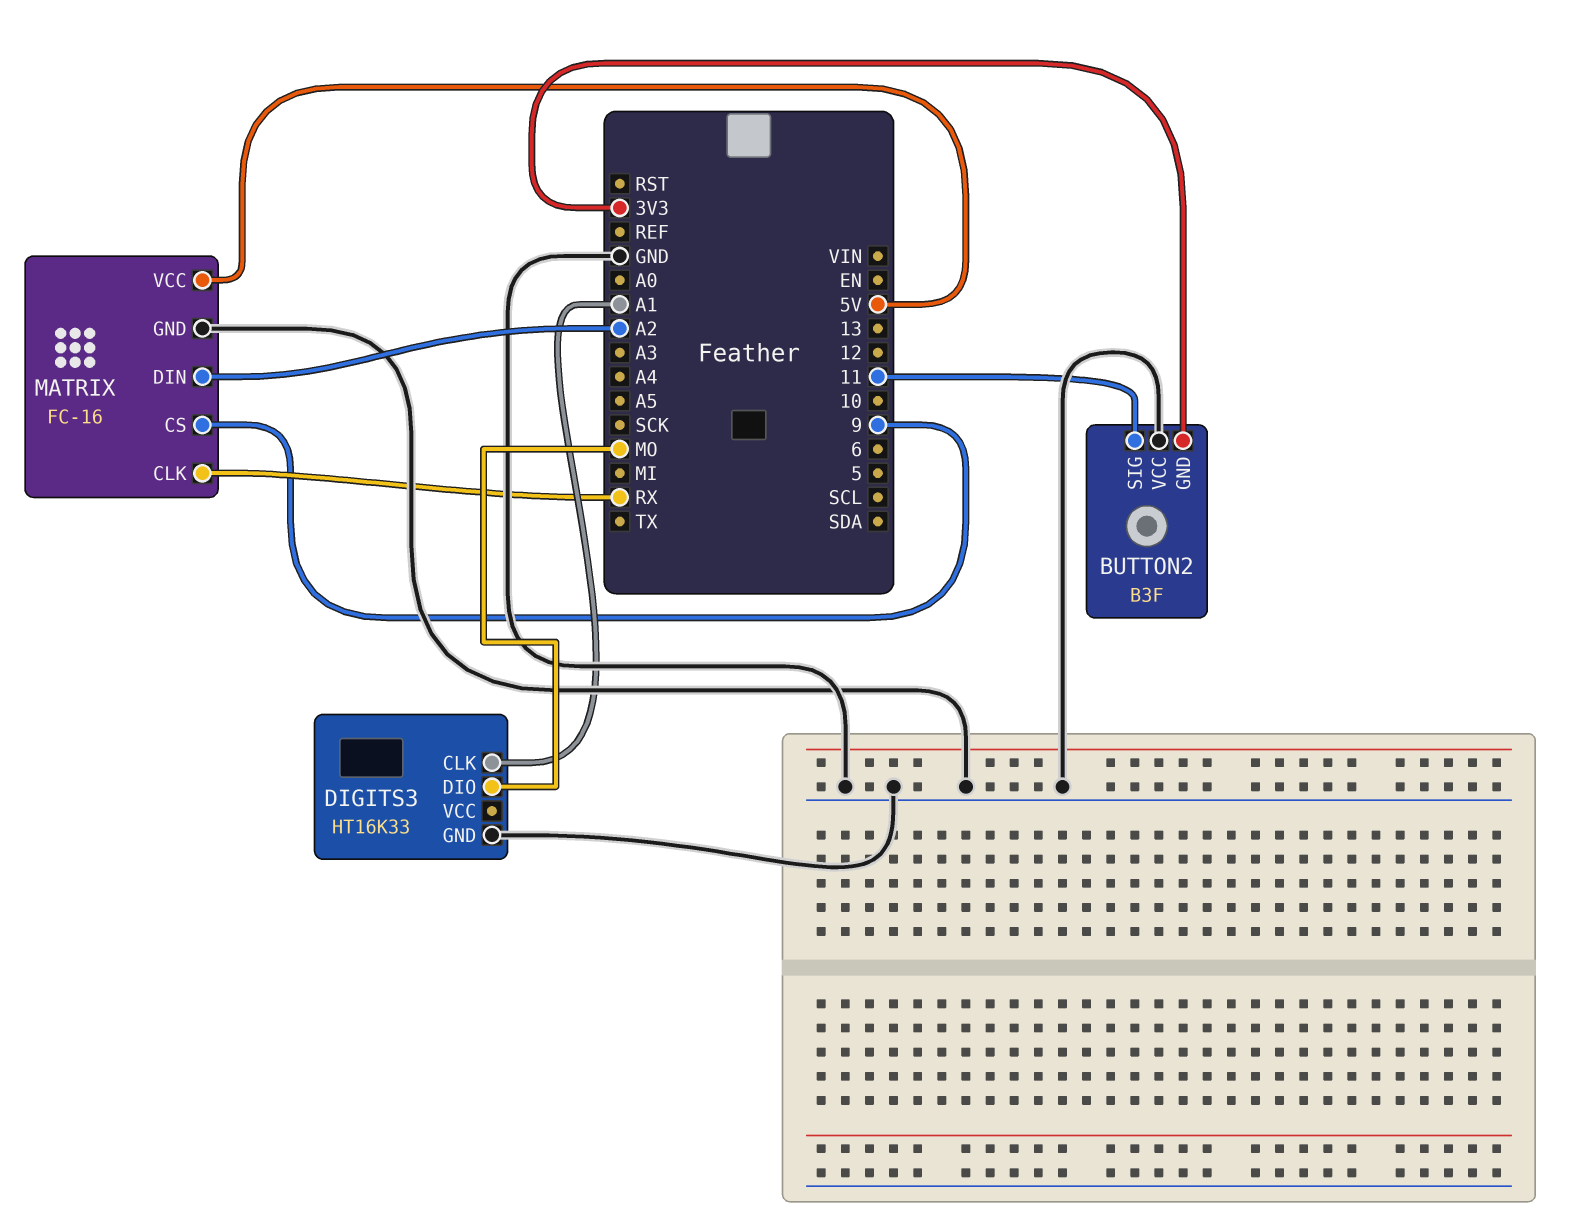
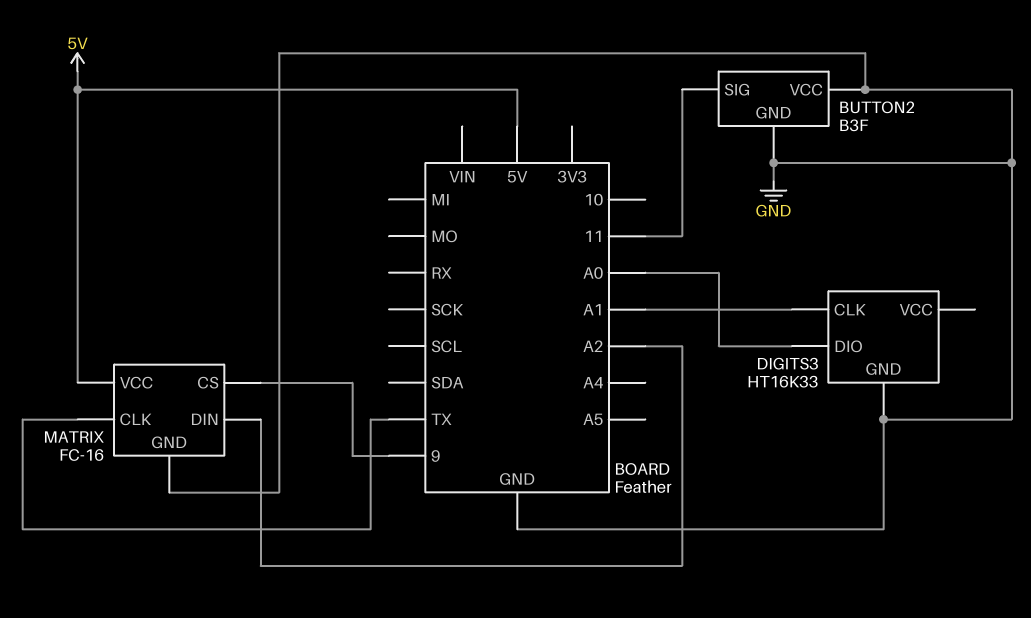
BUTTON2 pin GND: 3V3 -> GND
DIGITS3 pin DIO: MO -> A0
MATRIX pin CLK: RX -> TX

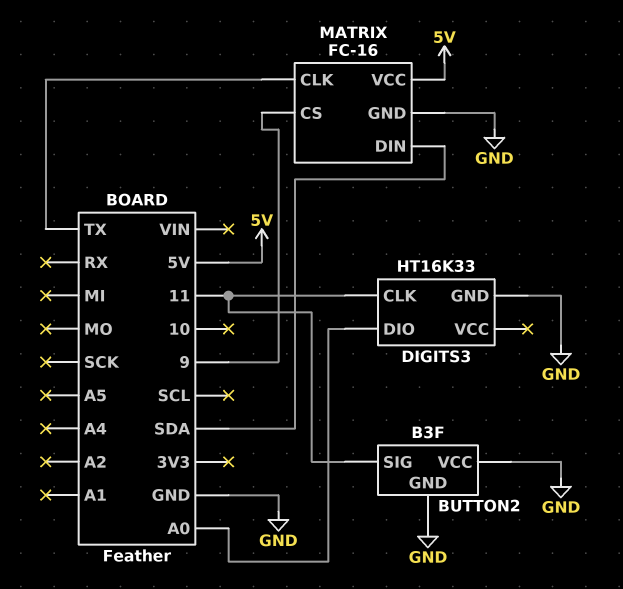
DIGITS3 pin CLK: A1 -> 11
MATRIX pin DIN: A2 -> SDA

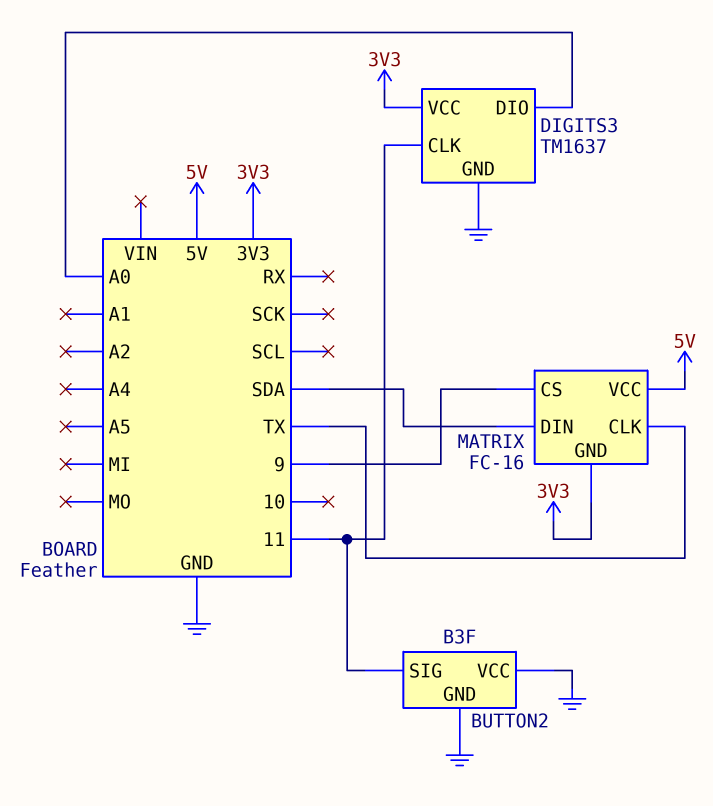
DIGITS3: HT16K33 -> TM1637
DIGITS3 pin VCC: none -> 3V3
MATRIX pin GND: GND -> 3V3

